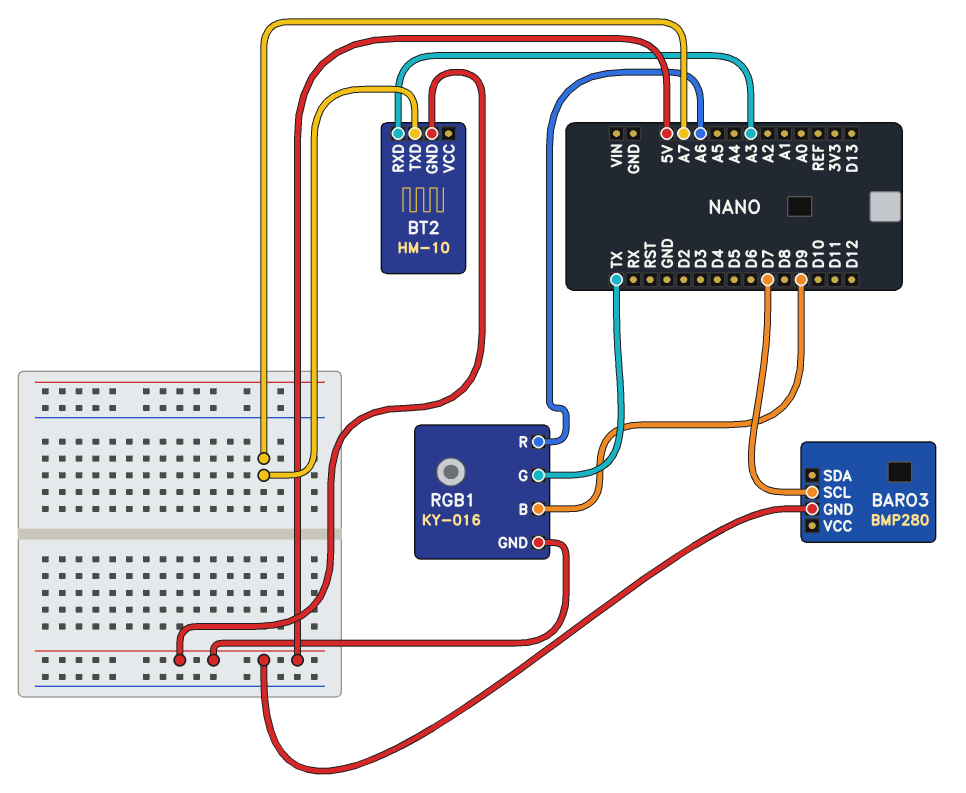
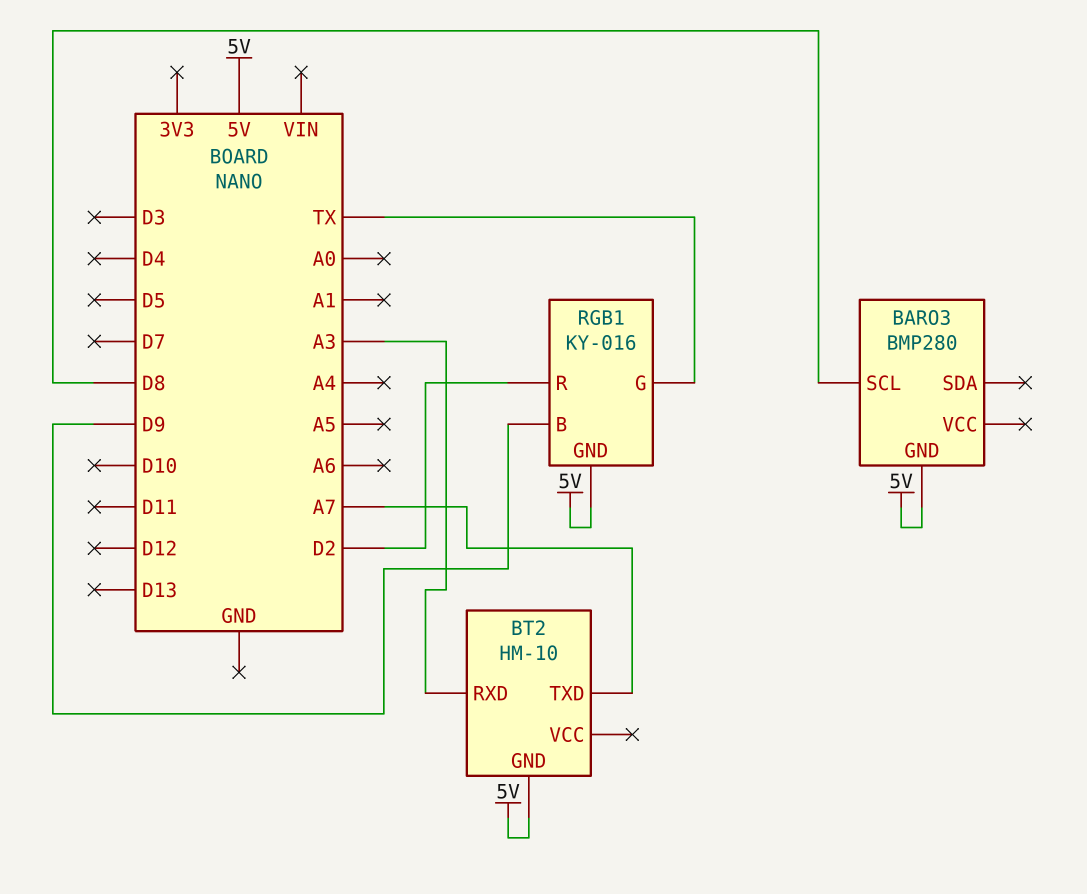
BARO3 pin SCL: D7 -> D8
RGB1 pin R: A6 -> D2

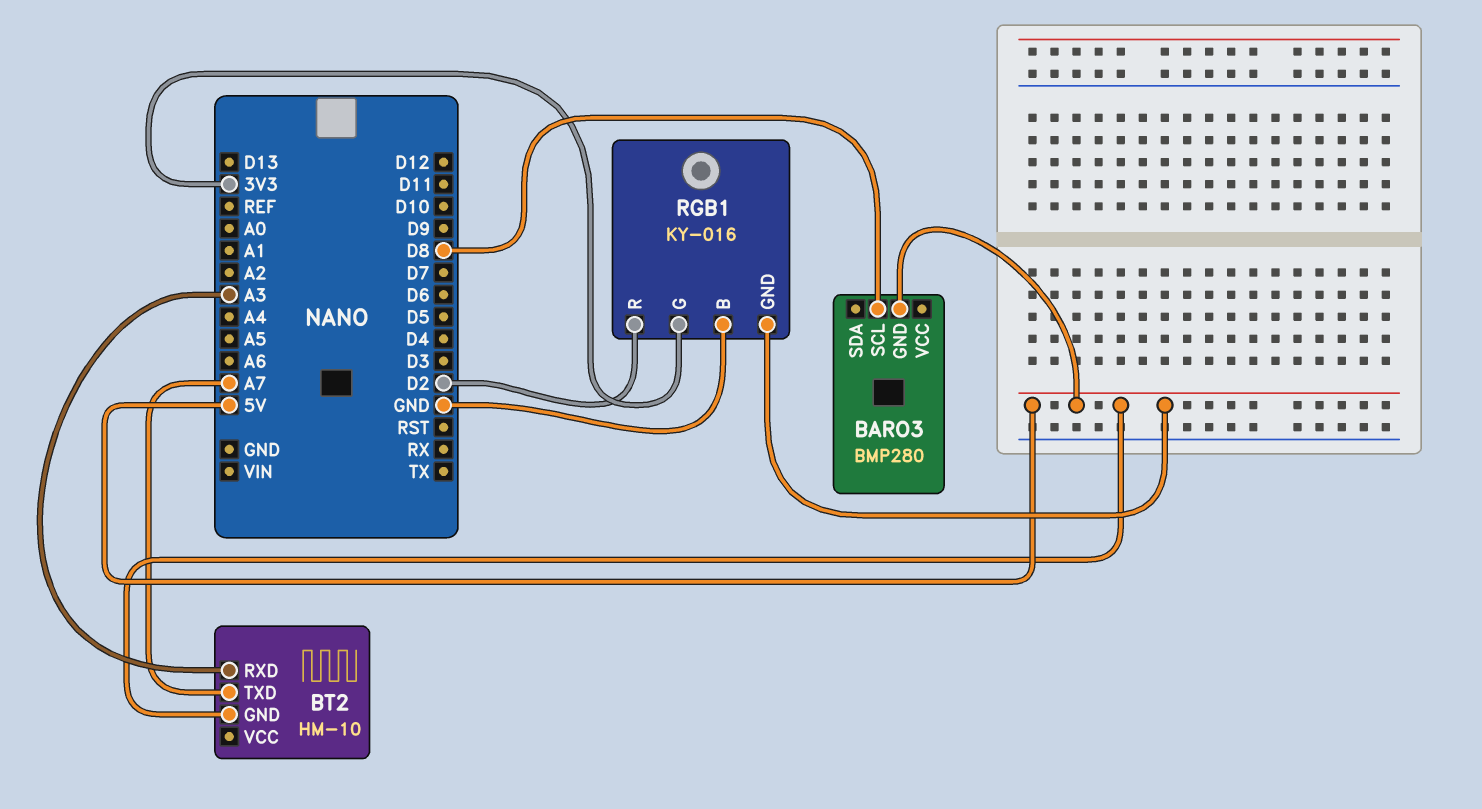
RGB1 pin B: D9 -> GND
RGB1 pin G: TX -> 3V3

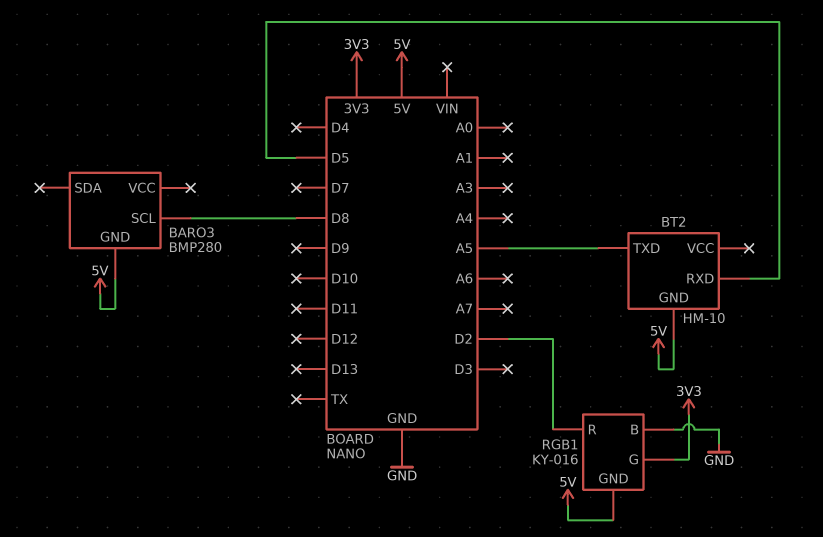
BT2 pin RXD: A3 -> D5
BT2 pin TXD: A7 -> A5

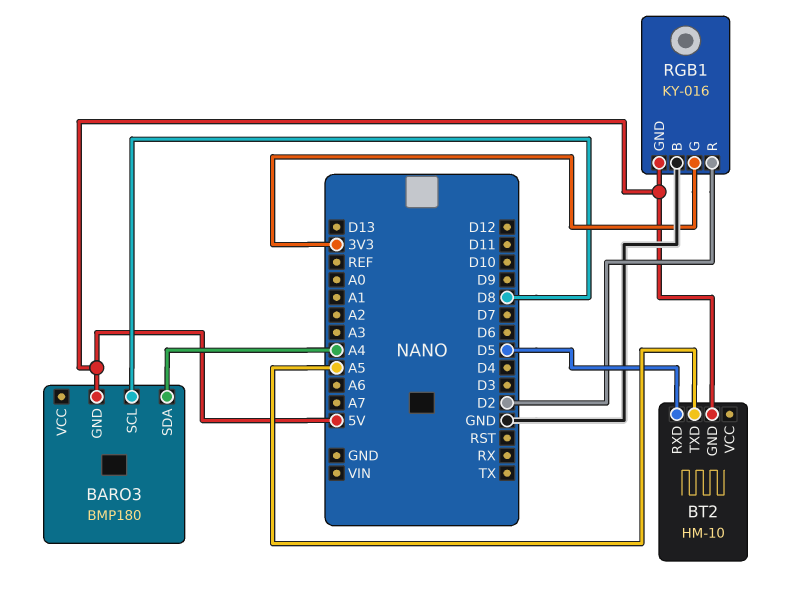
BARO3: BMP280 -> BMP180
BARO3 pin SDA: none -> A4

